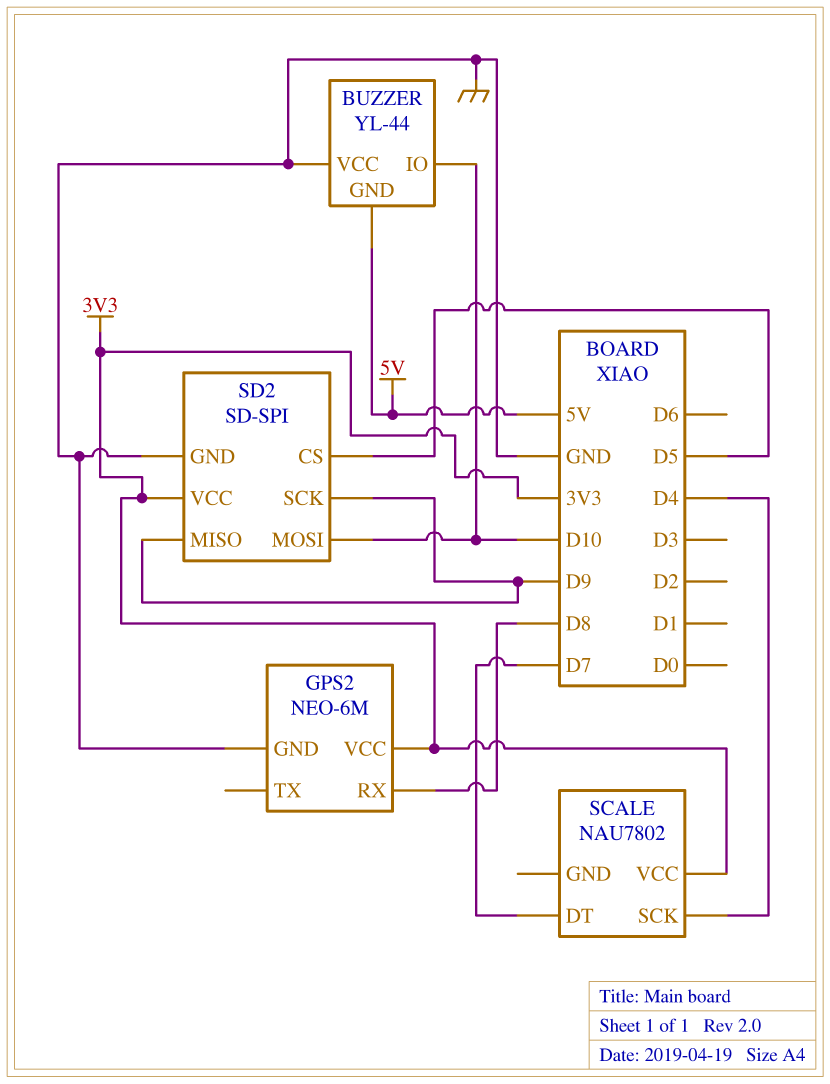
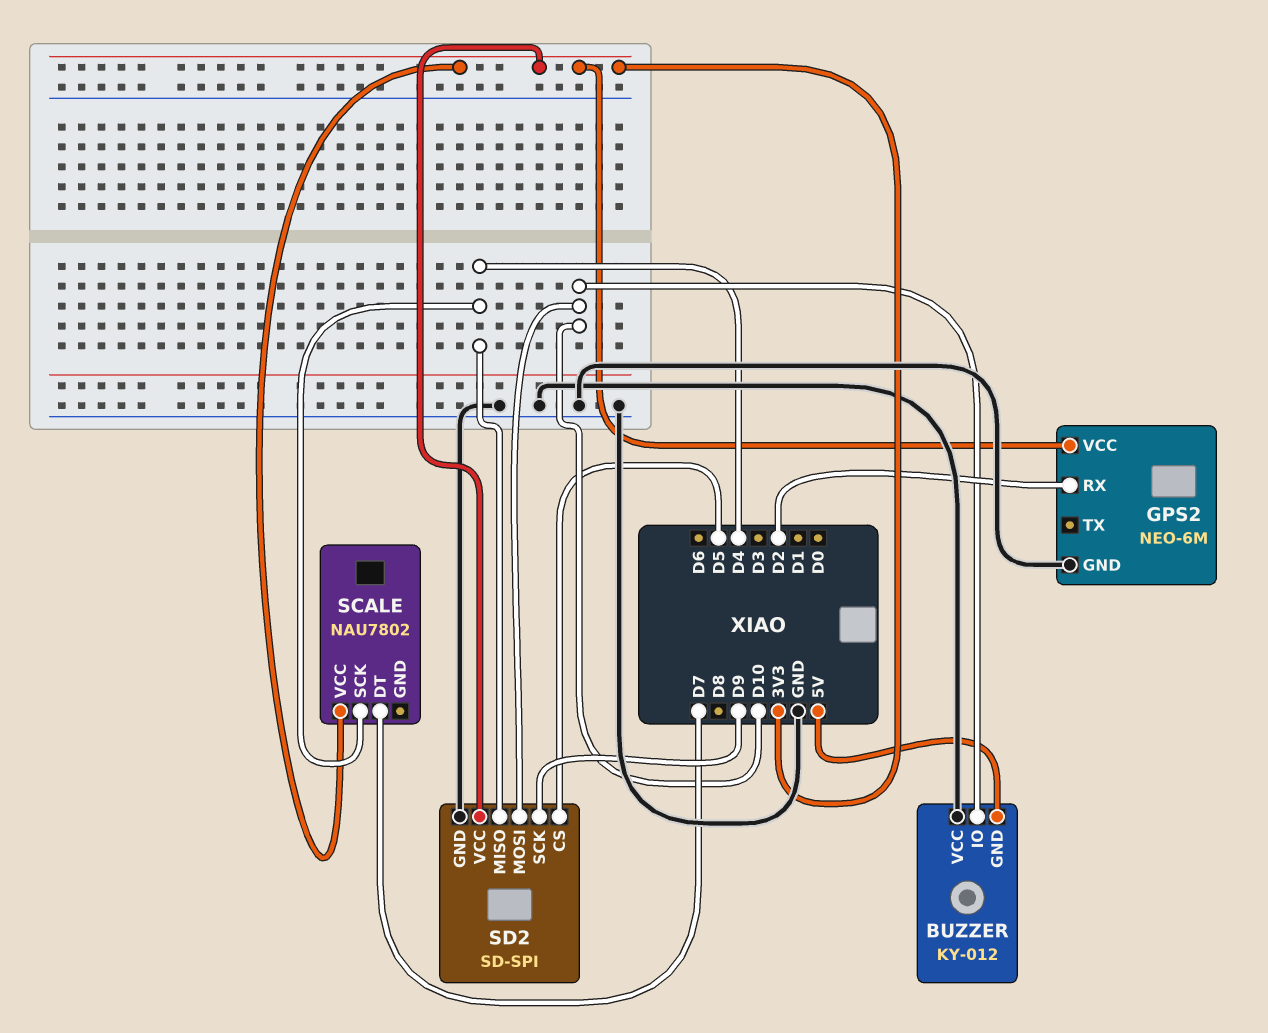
BUZZER: YL-44 -> KY-012
GPS2 pin RX: D8 -> D2
SD2 pin MISO: D9 -> D4

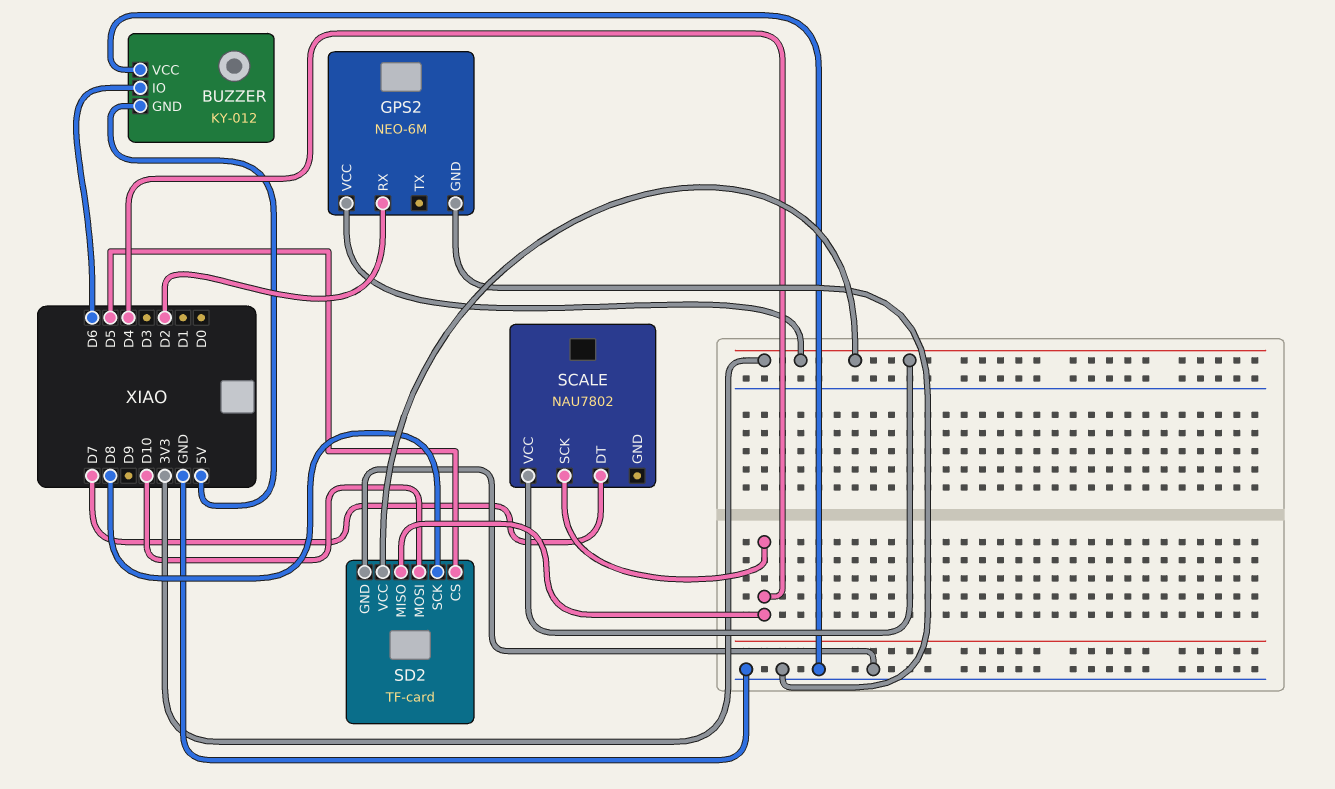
BUZZER pin IO: D10 -> D6
SD2: SD-SPI -> TF-card
SD2 pin SCK: D9 -> D8

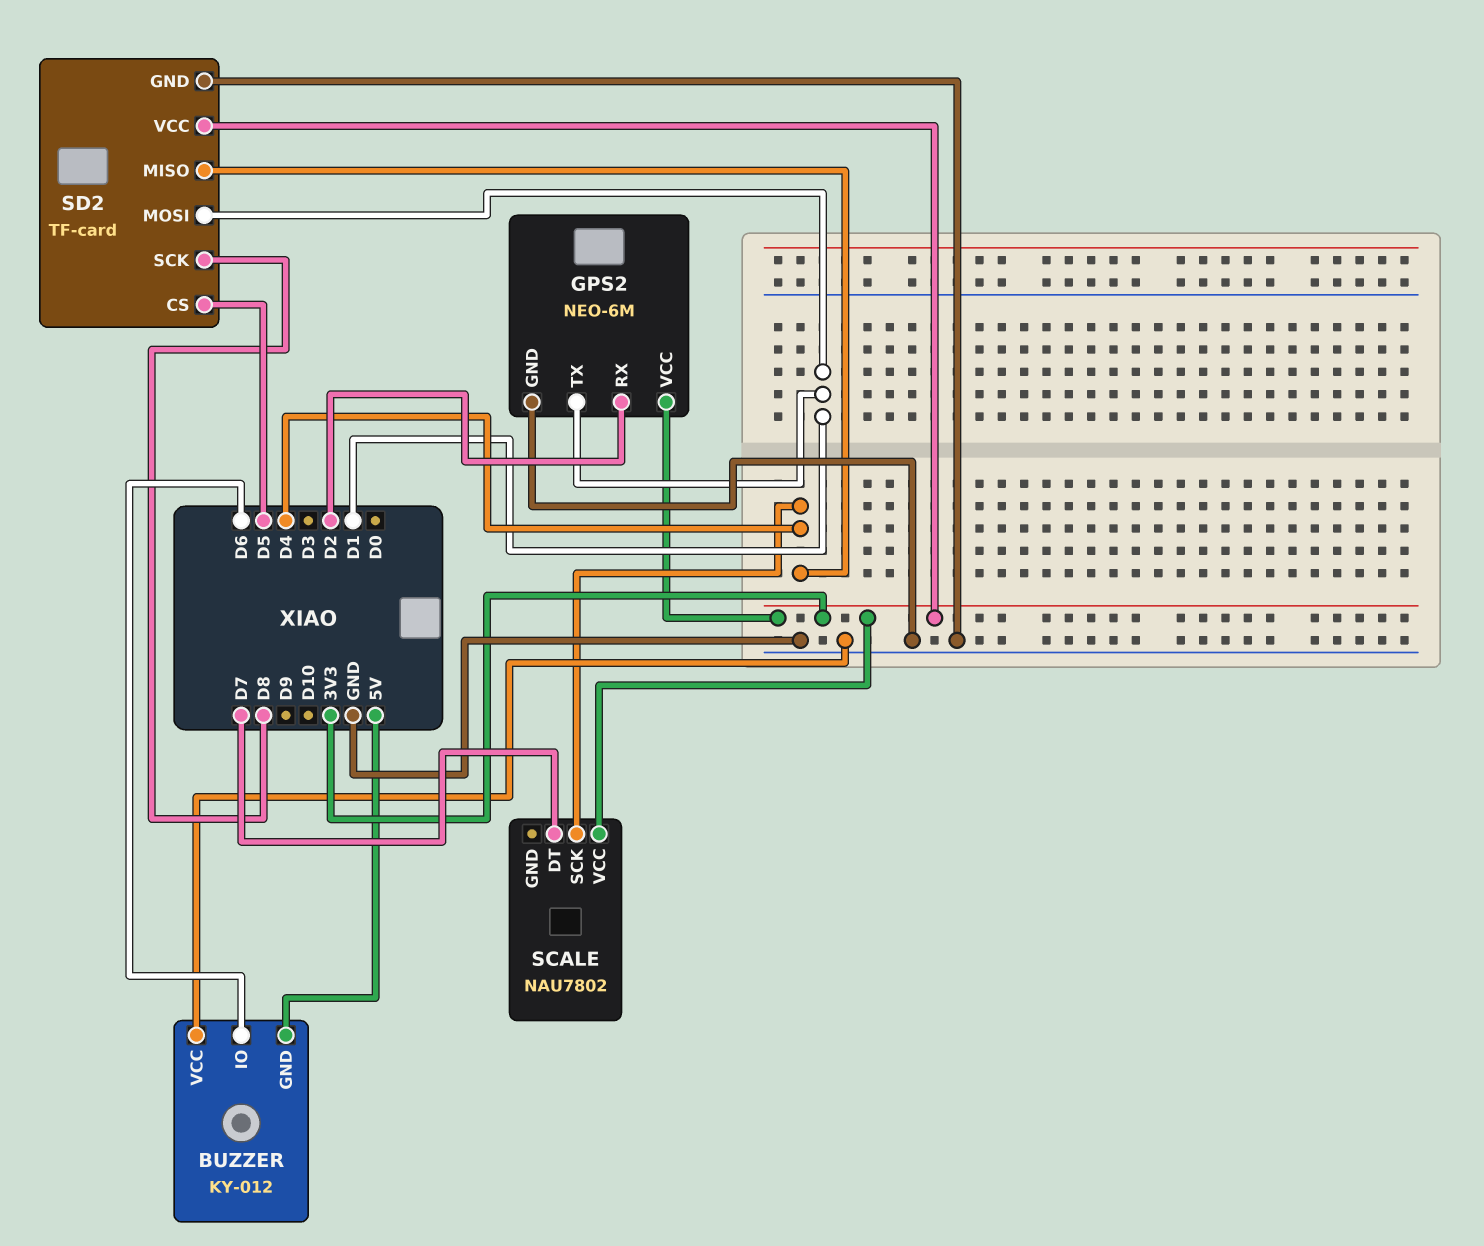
GPS2 pin TX: none -> D1
SD2 pin MOSI: D10 -> D1

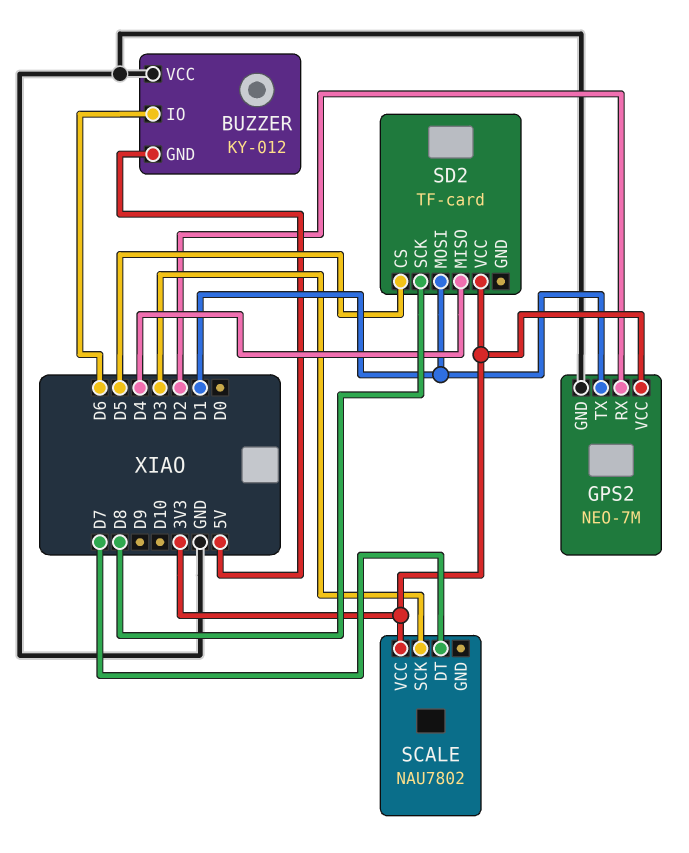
GPS2: NEO-6M -> NEO-7M
SCALE pin SCK: D4 -> D3
SD2 pin GND: GND -> none

